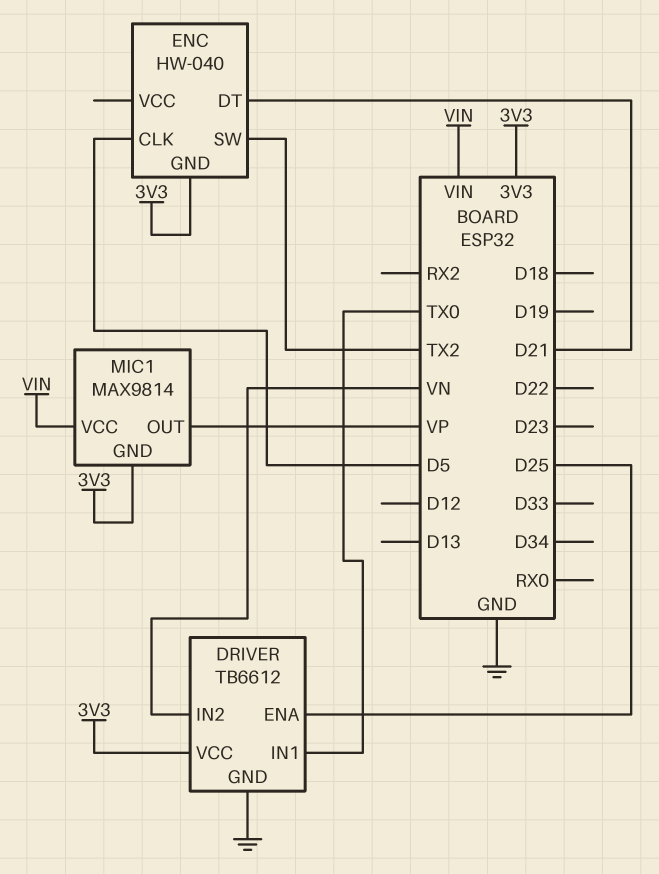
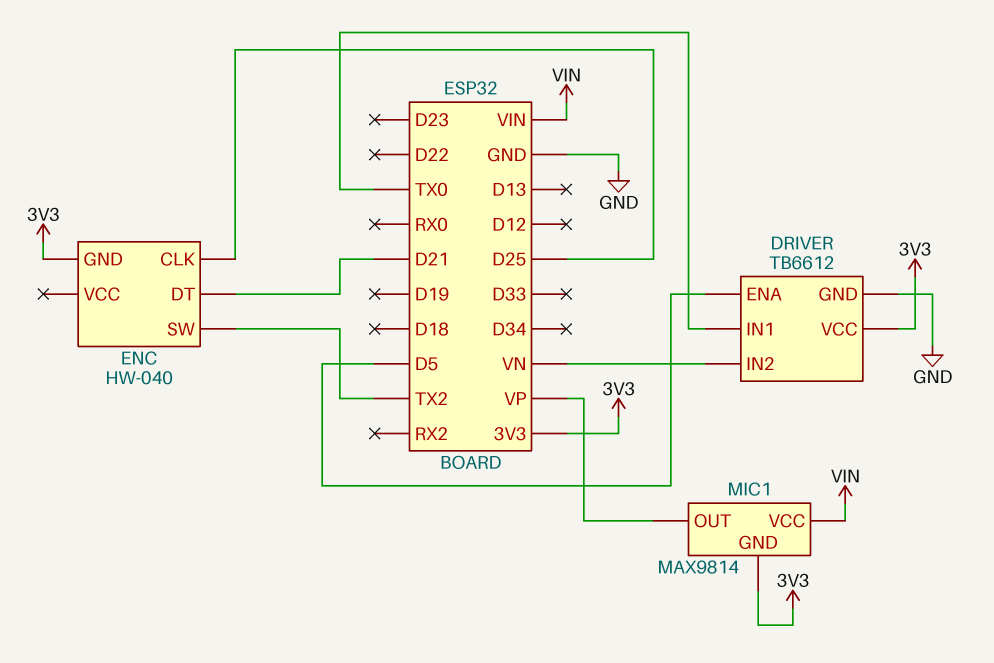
DRIVER pin ENA: D25 -> D5
ENC pin CLK: D5 -> D25

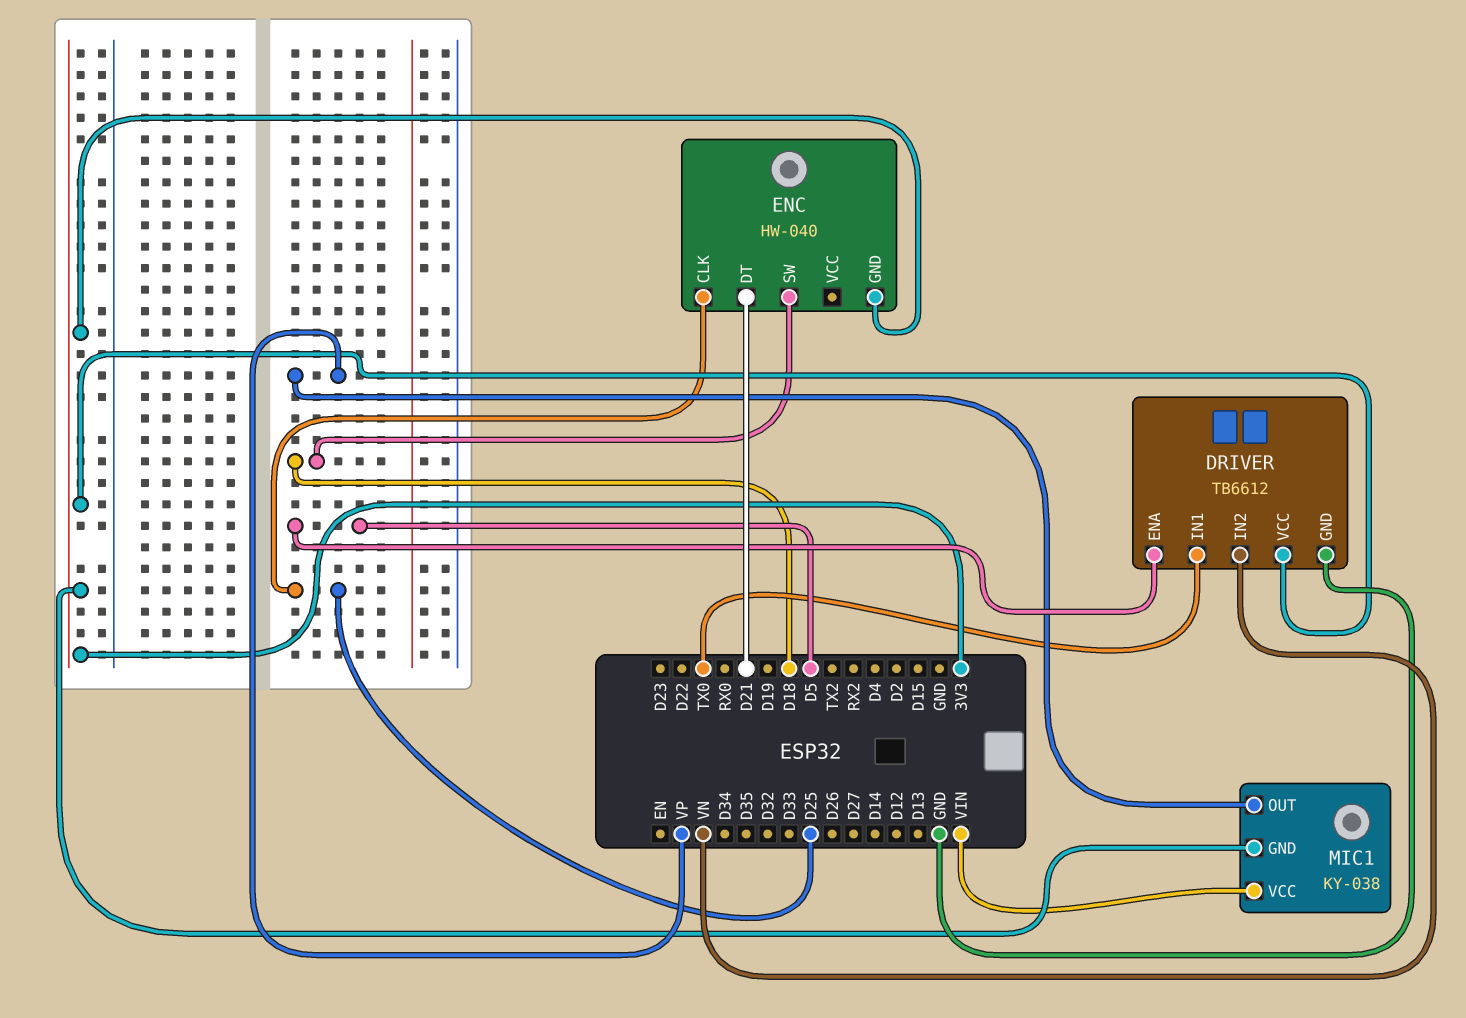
ENC pin SW: TX2 -> D18
MIC1: MAX9814 -> KY-038

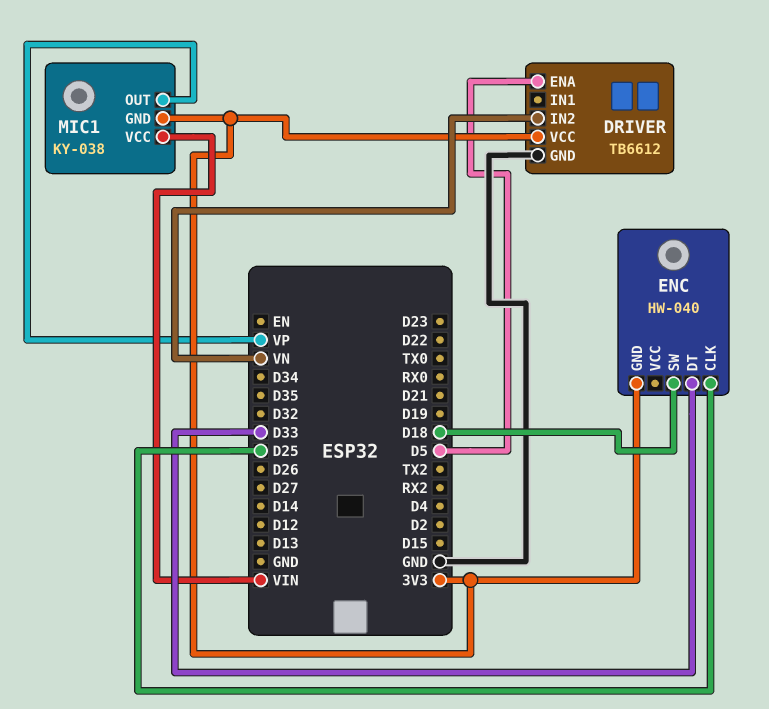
DRIVER pin IN1: TX0 -> none
ENC pin DT: D21 -> D33

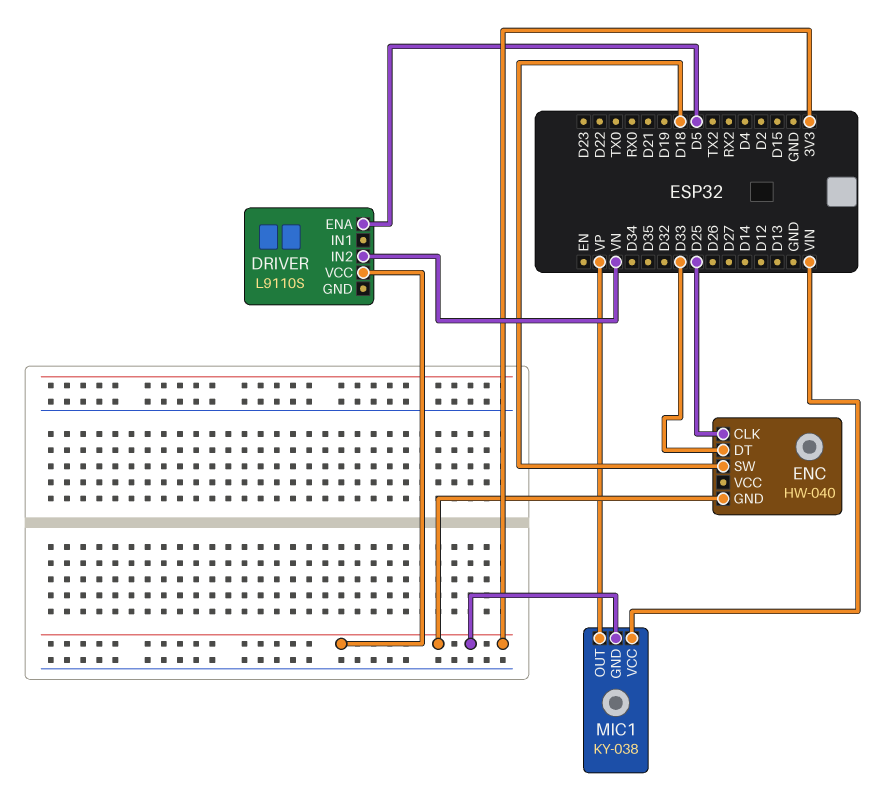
DRIVER: TB6612 -> L9110S
DRIVER pin GND: GND -> none

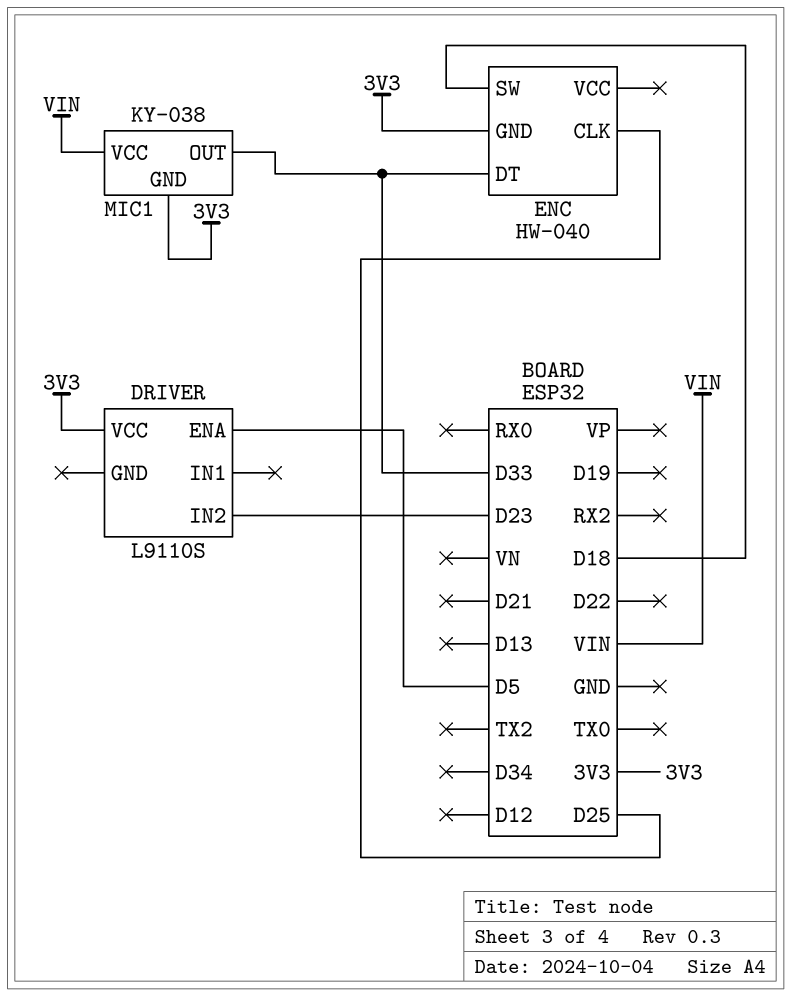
DRIVER pin IN2: VN -> D23
MIC1 pin OUT: VP -> D33

